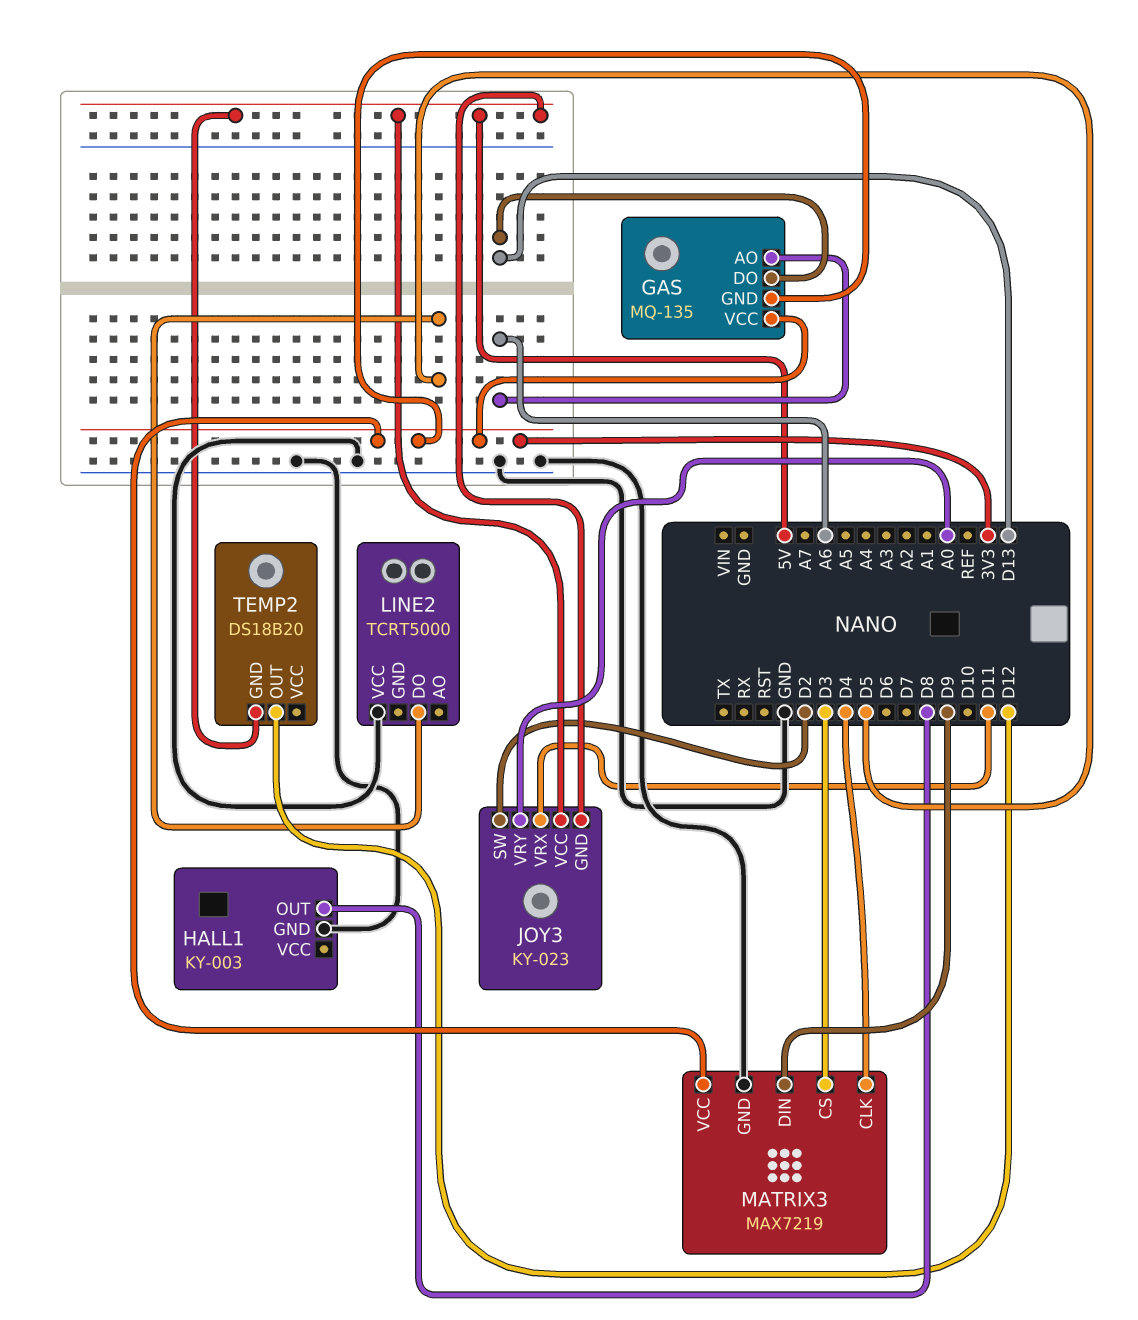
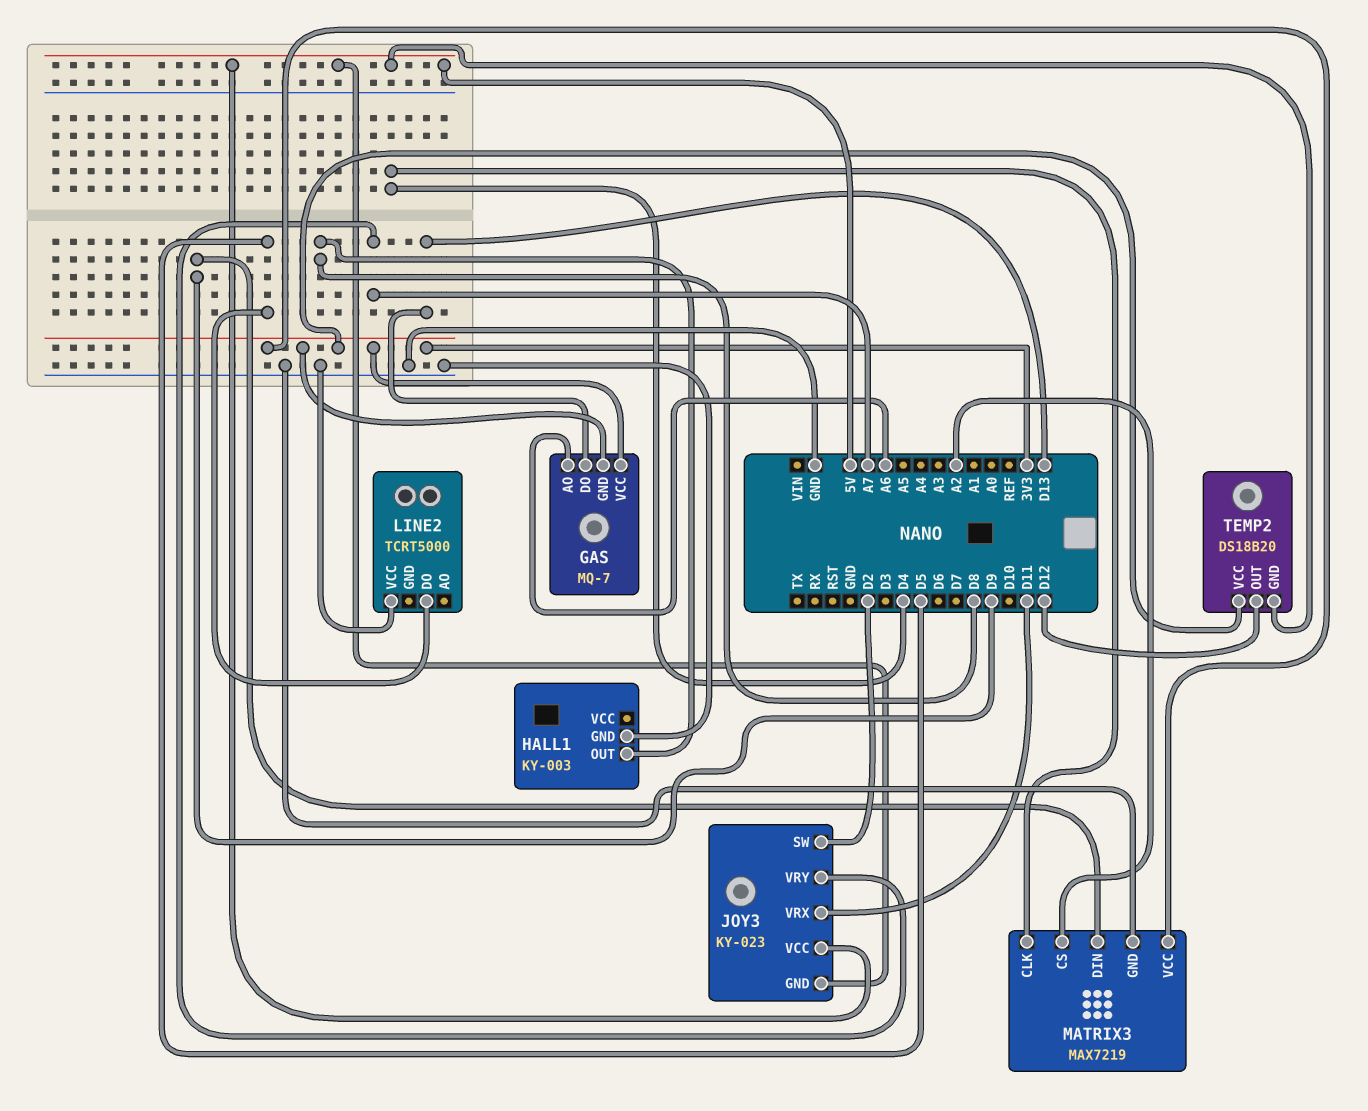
GAS: MQ-135 -> MQ-7
JOY3 pin VRY: A0 -> A7
MATRIX3 pin CS: D3 -> A2
TEMP2 pin VCC: none -> 3V3

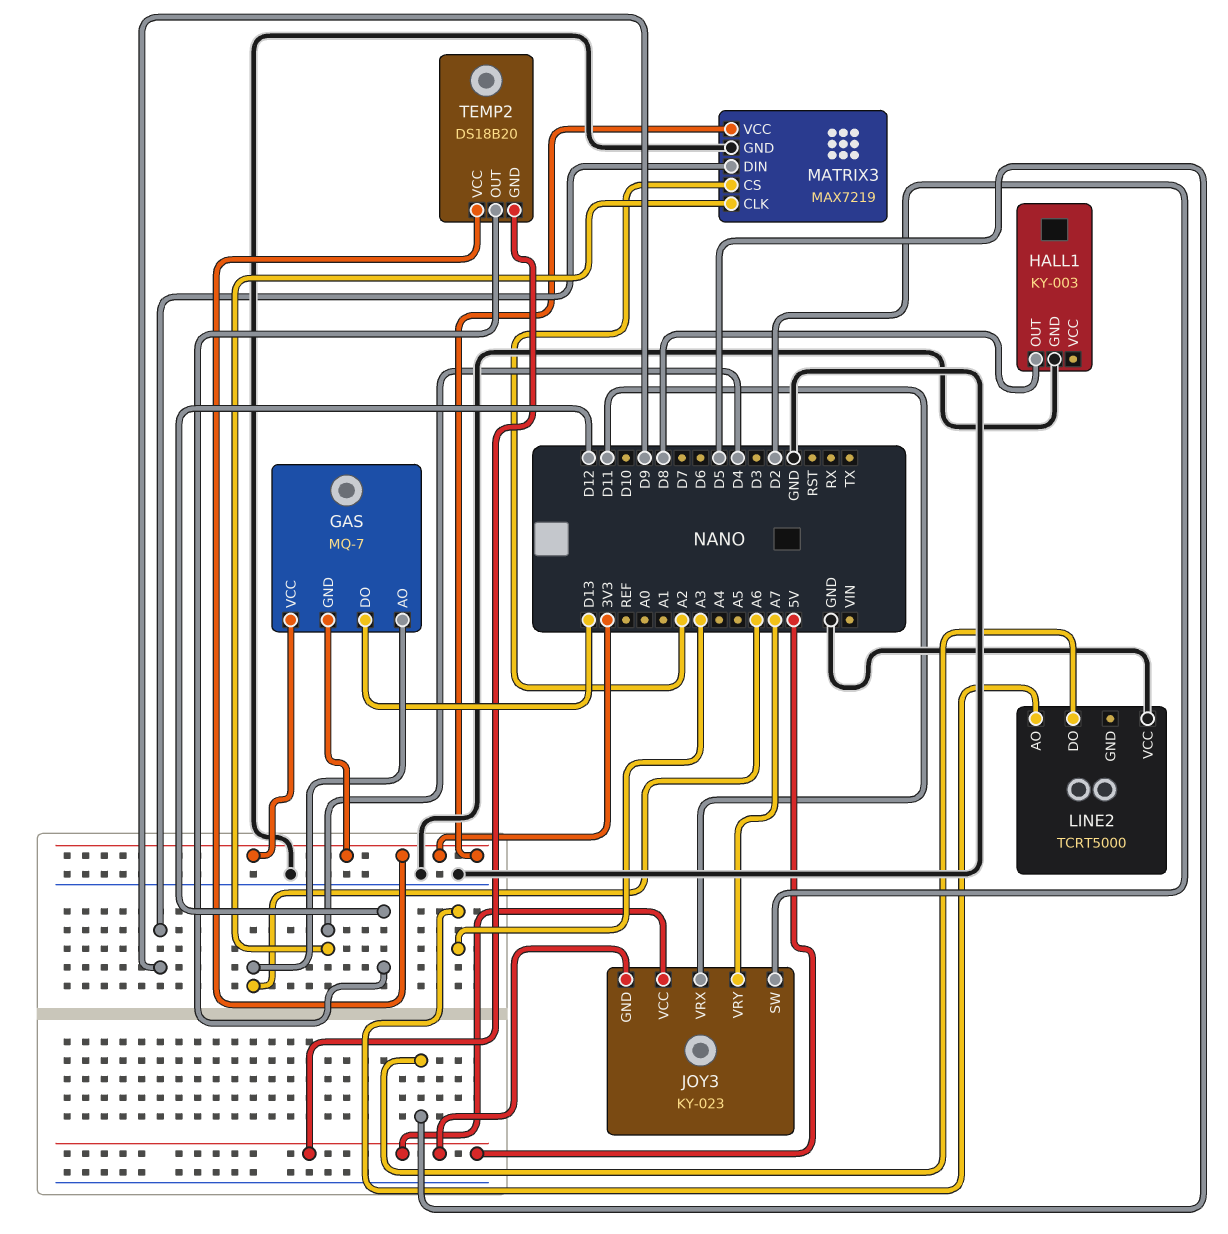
LINE2 pin AO: none -> A3

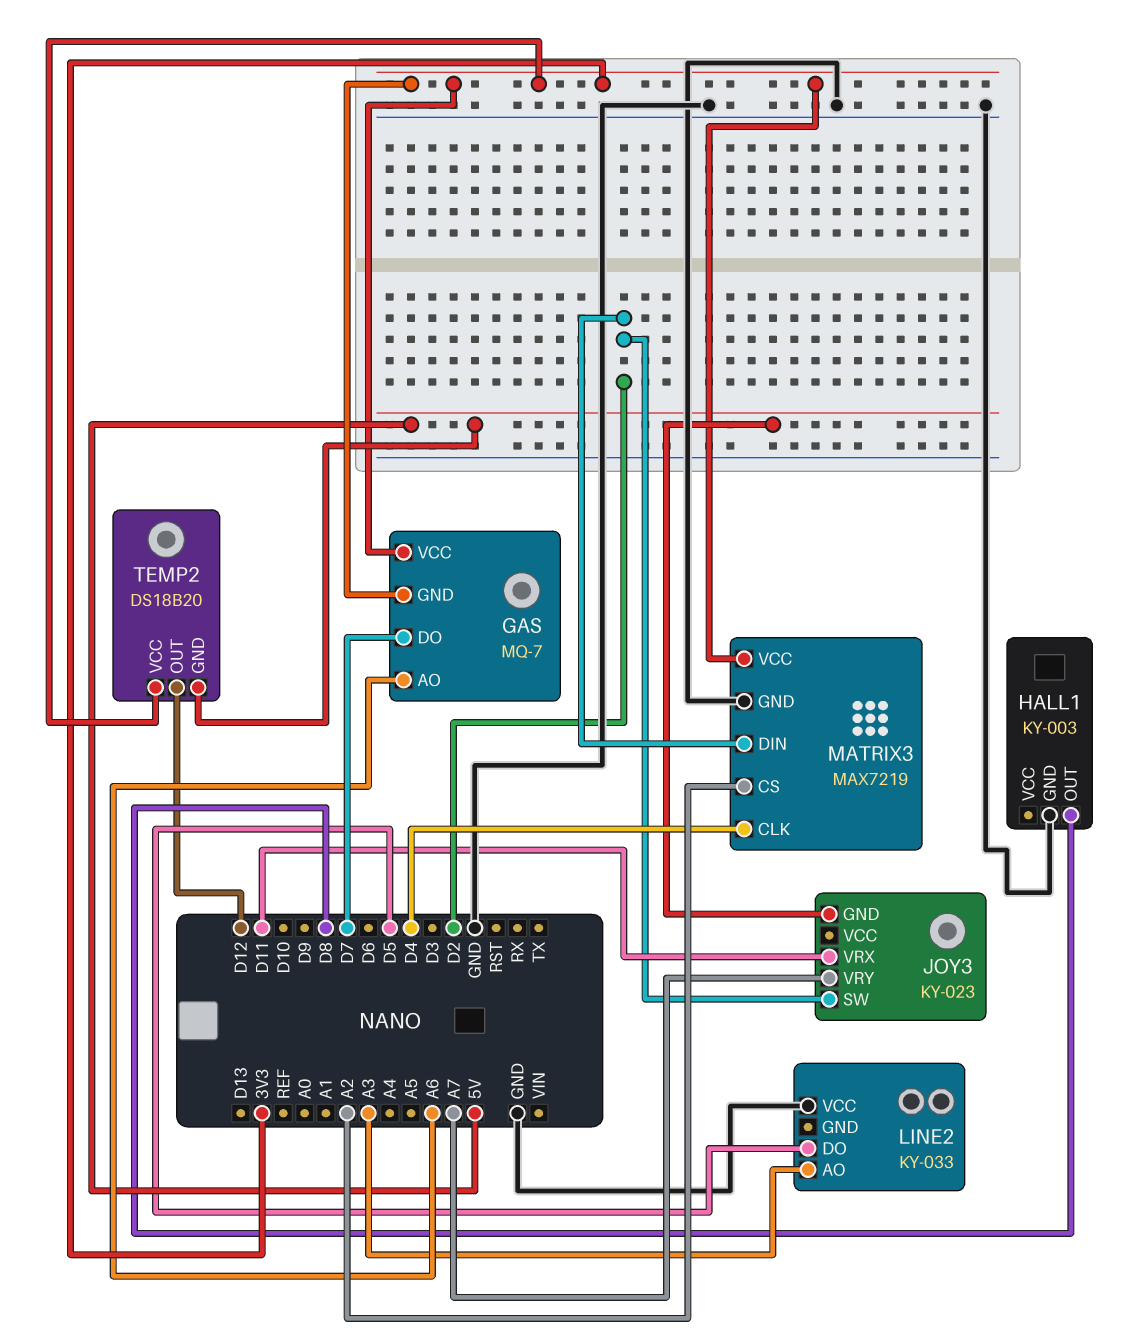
GAS pin DO: D13 -> D7
JOY3 pin VCC: 5V -> none
LINE2: TCRT5000 -> KY-033
MATRIX3 pin DIN: D9 -> D2

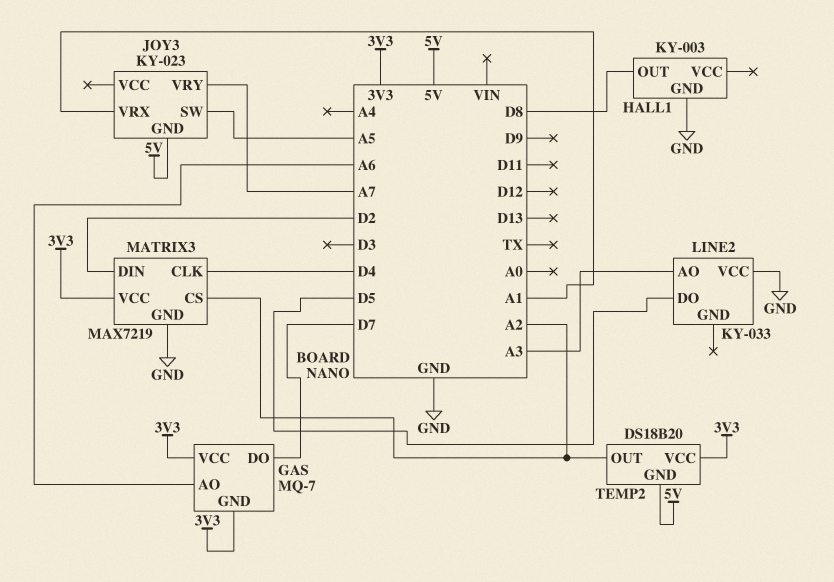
JOY3 pin SW: D2 -> A5
JOY3 pin VRX: D11 -> A1
TEMP2 pin OUT: D12 -> A2

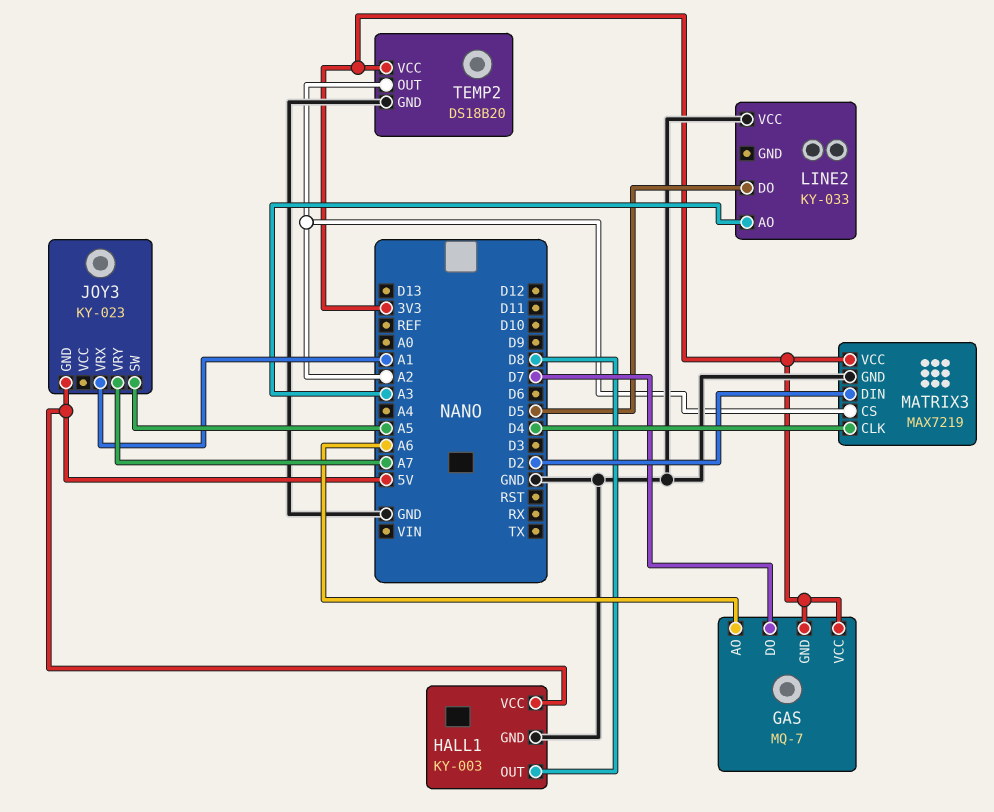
HALL1 pin VCC: none -> 5V
TEMP2 pin GND: 5V -> GND

